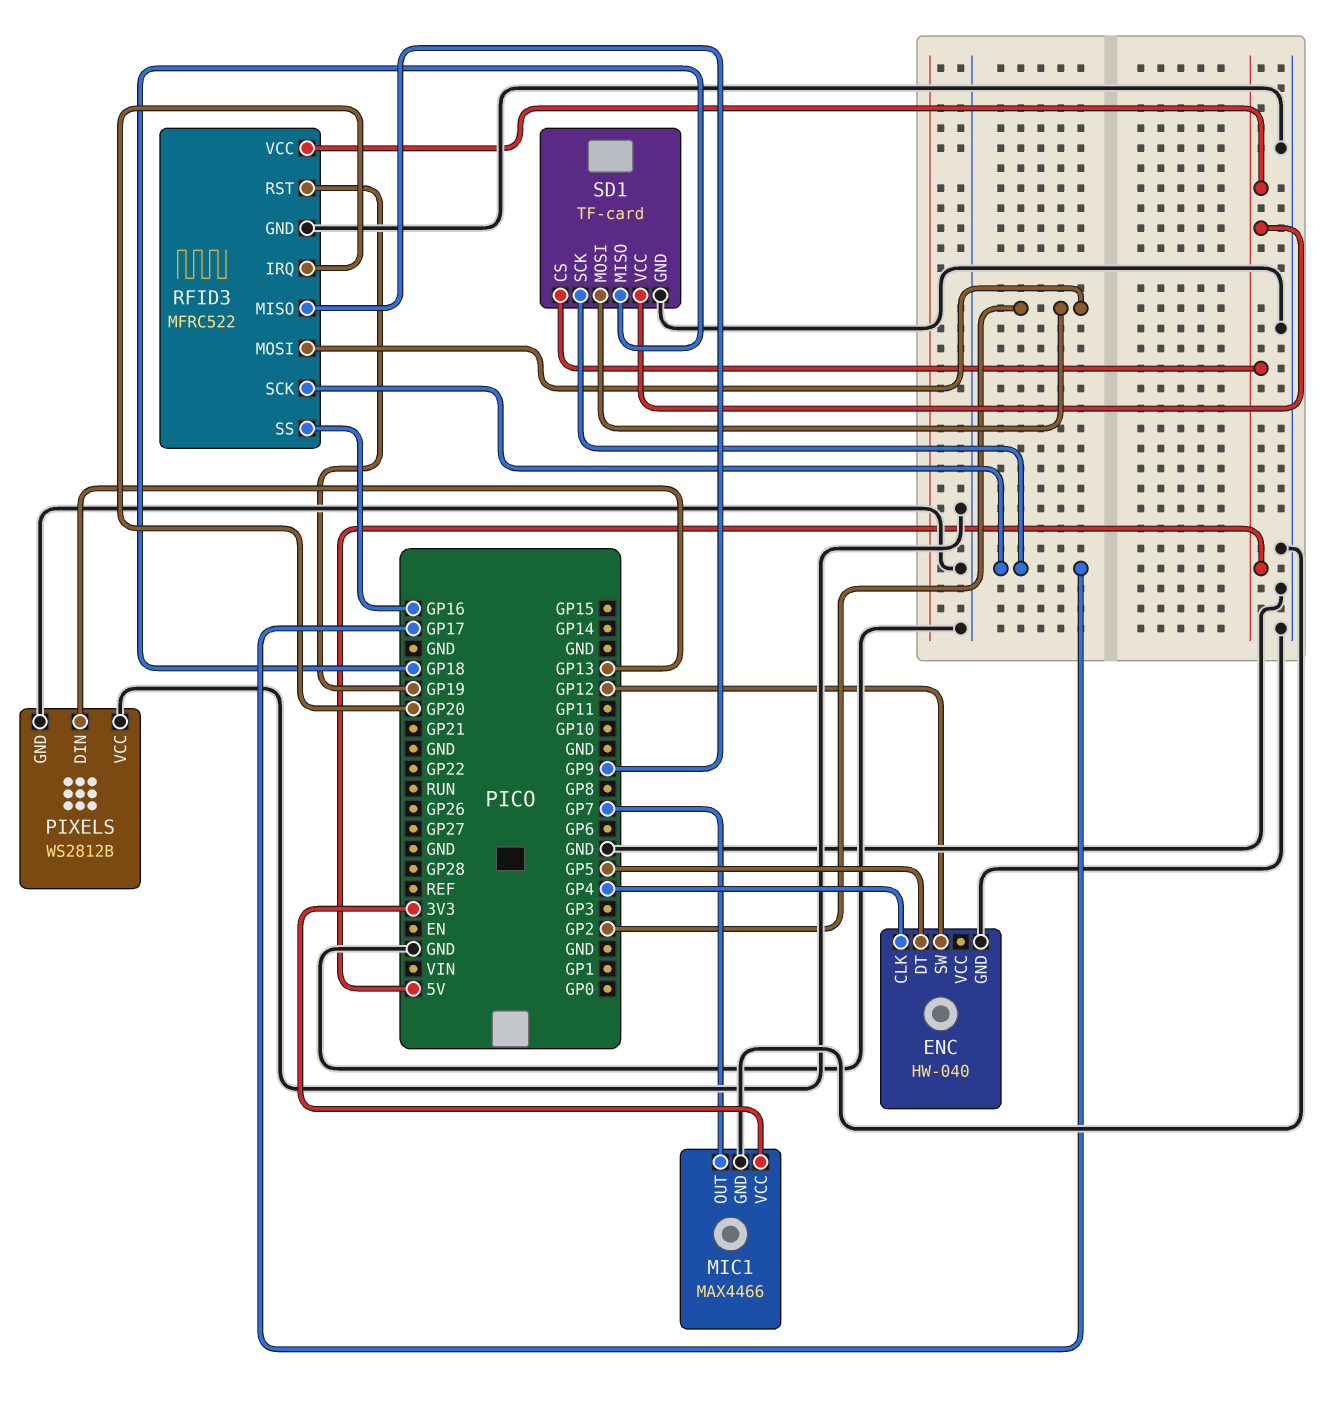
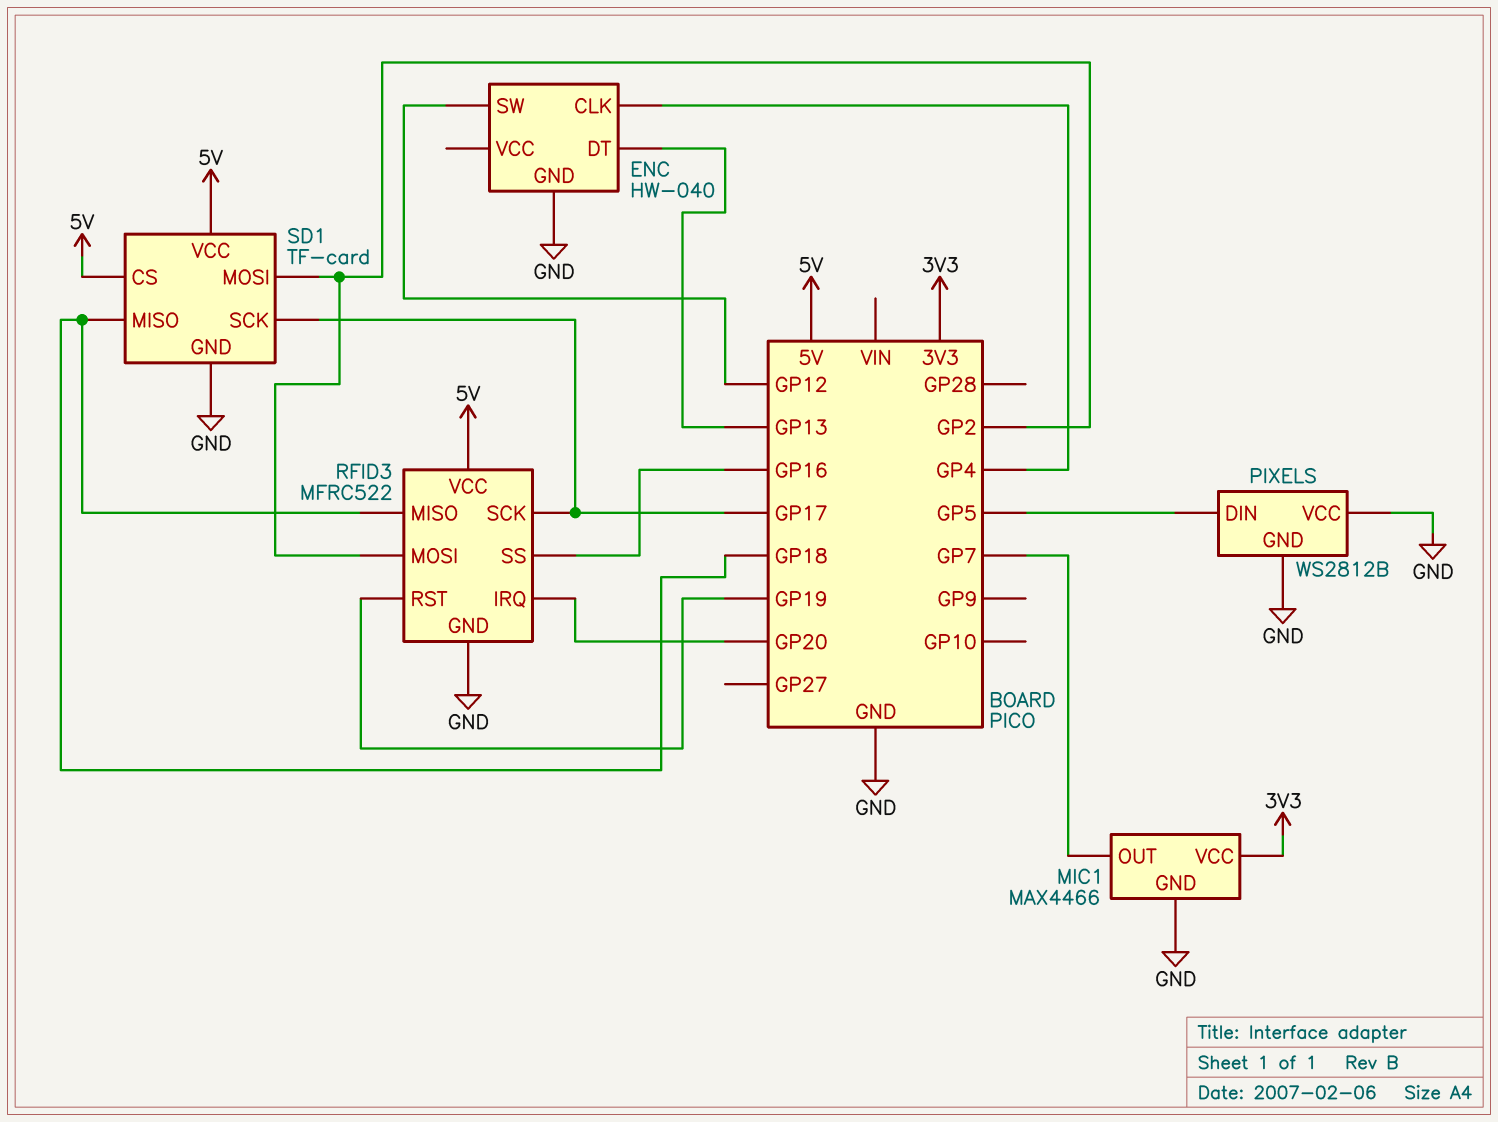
ENC pin DT: GP5 -> GP13
PIXELS pin DIN: GP13 -> GP5
RFID3 pin MISO: GP9 -> GP18

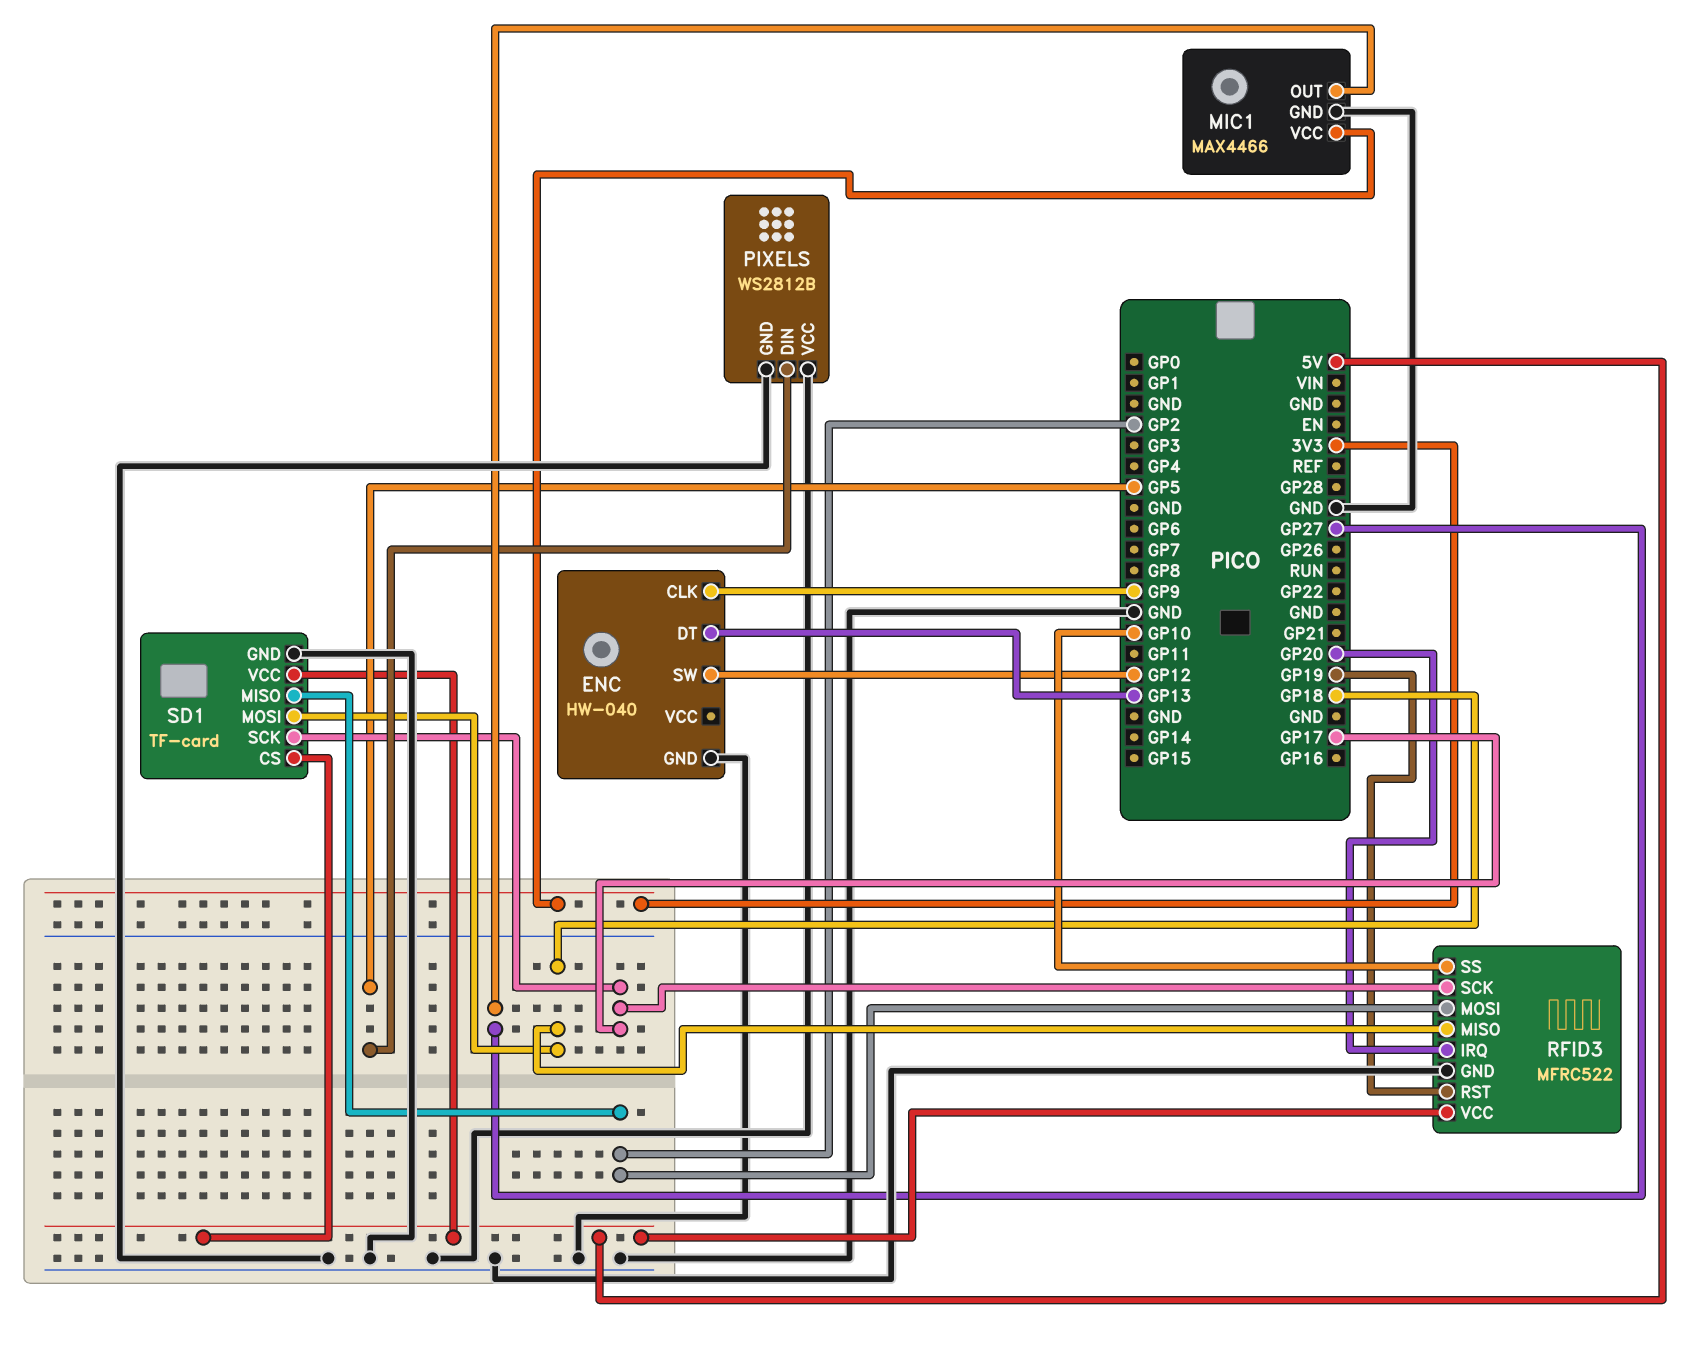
ENC pin CLK: GP4 -> GP9
MIC1 pin OUT: GP7 -> GP27
RFID3 pin SS: GP16 -> GP10
SD1 pin MISO: GP18 -> GP2
SD1 pin MOSI: GP2 -> GP18

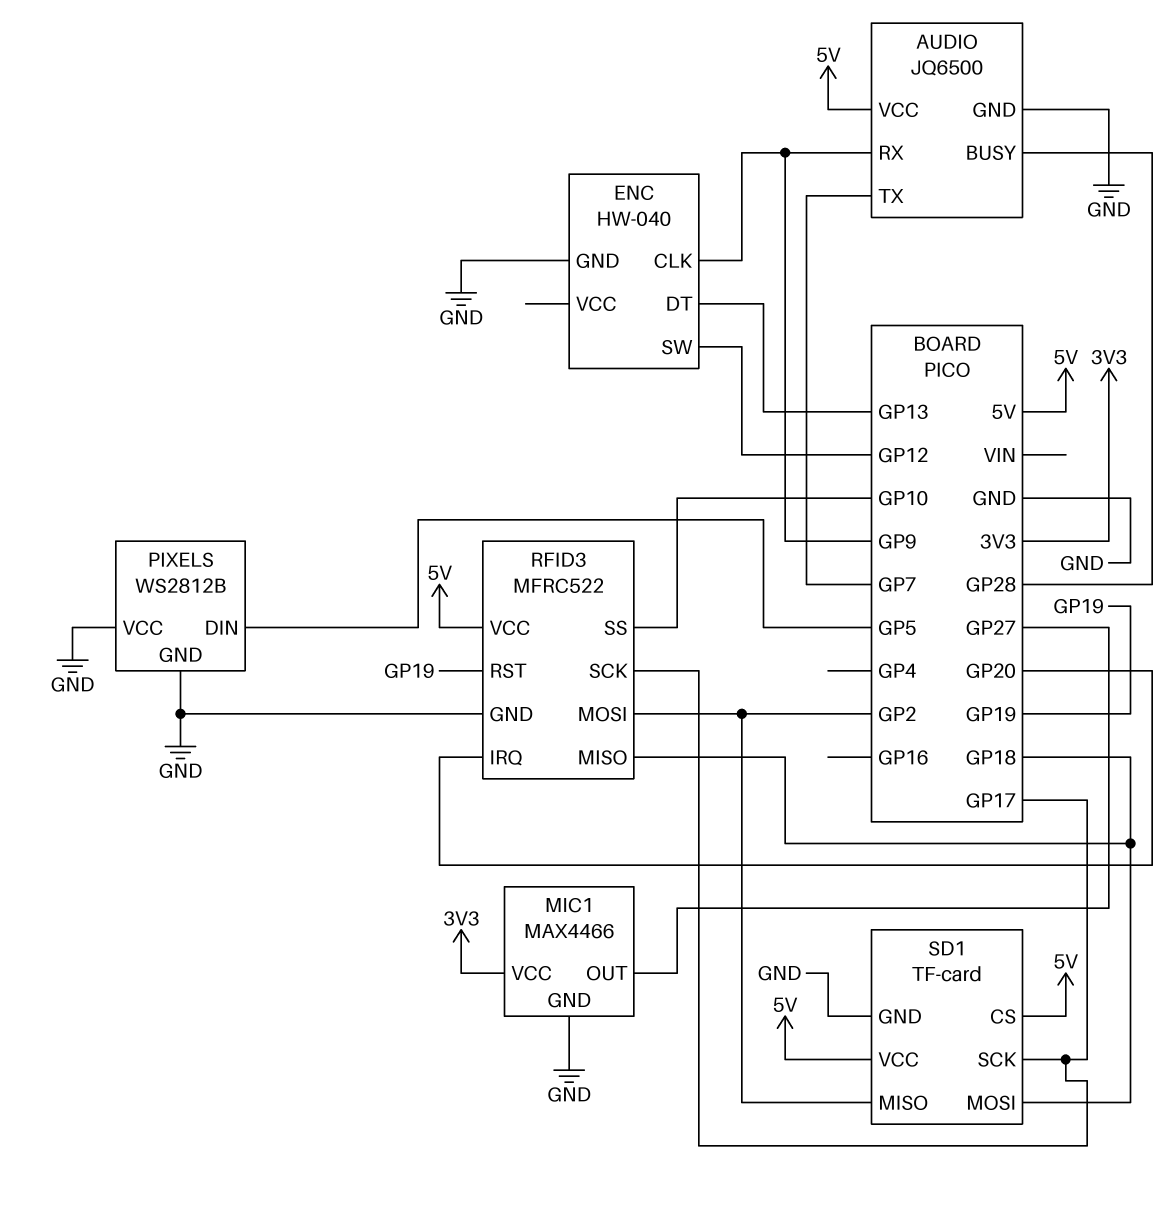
AUDIO: none -> JQ6500
AUDIO pin BUSY: none -> GP28
AUDIO pin GND: none -> GND
AUDIO pin RX: none -> GP9
AUDIO pin TX: none -> GP7
AUDIO pin VCC: none -> 5V

